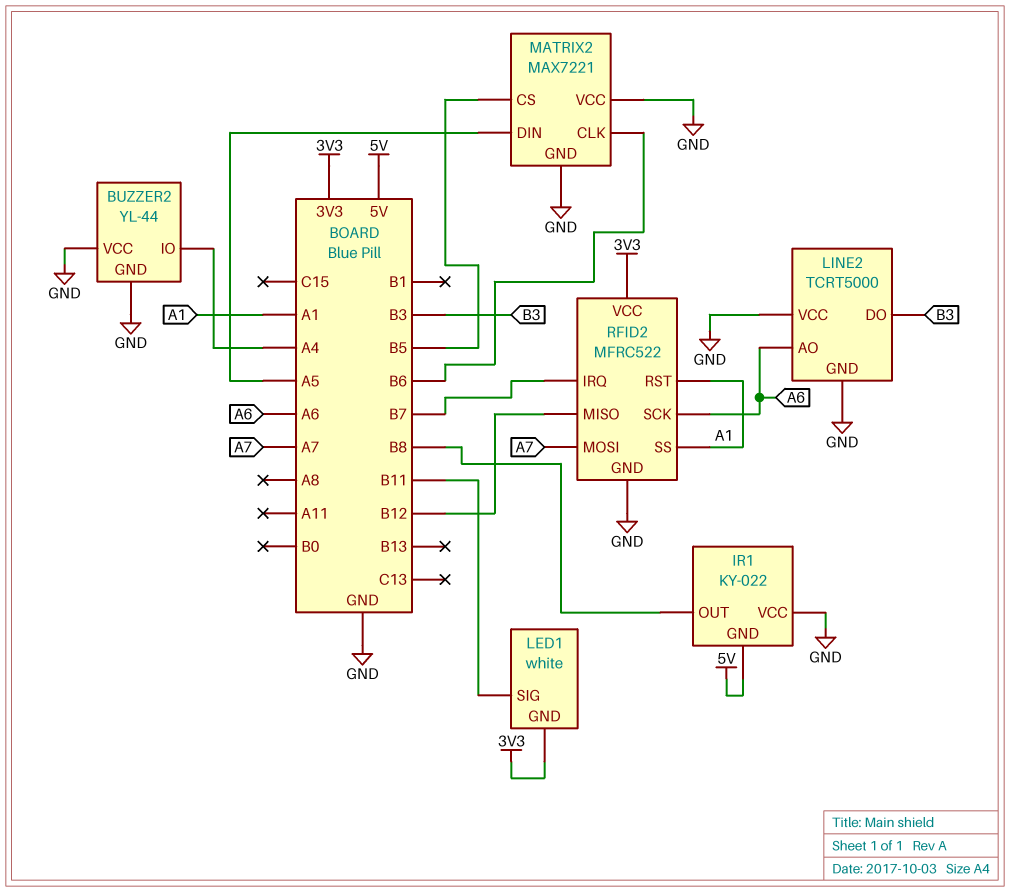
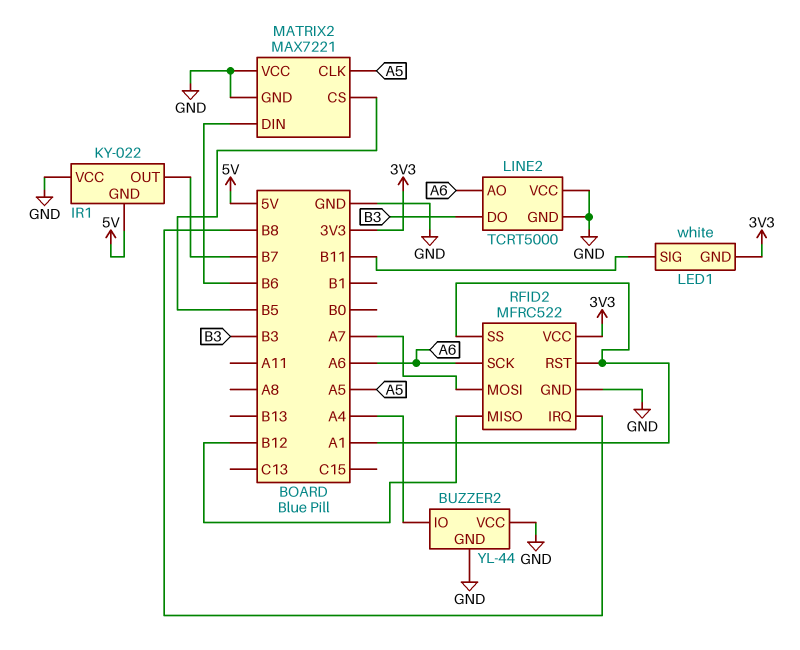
IR1 pin OUT: B8 -> B7
MATRIX2 pin CLK: B6 -> A5
MATRIX2 pin DIN: A5 -> B6
RFID2 pin IRQ: B7 -> B8

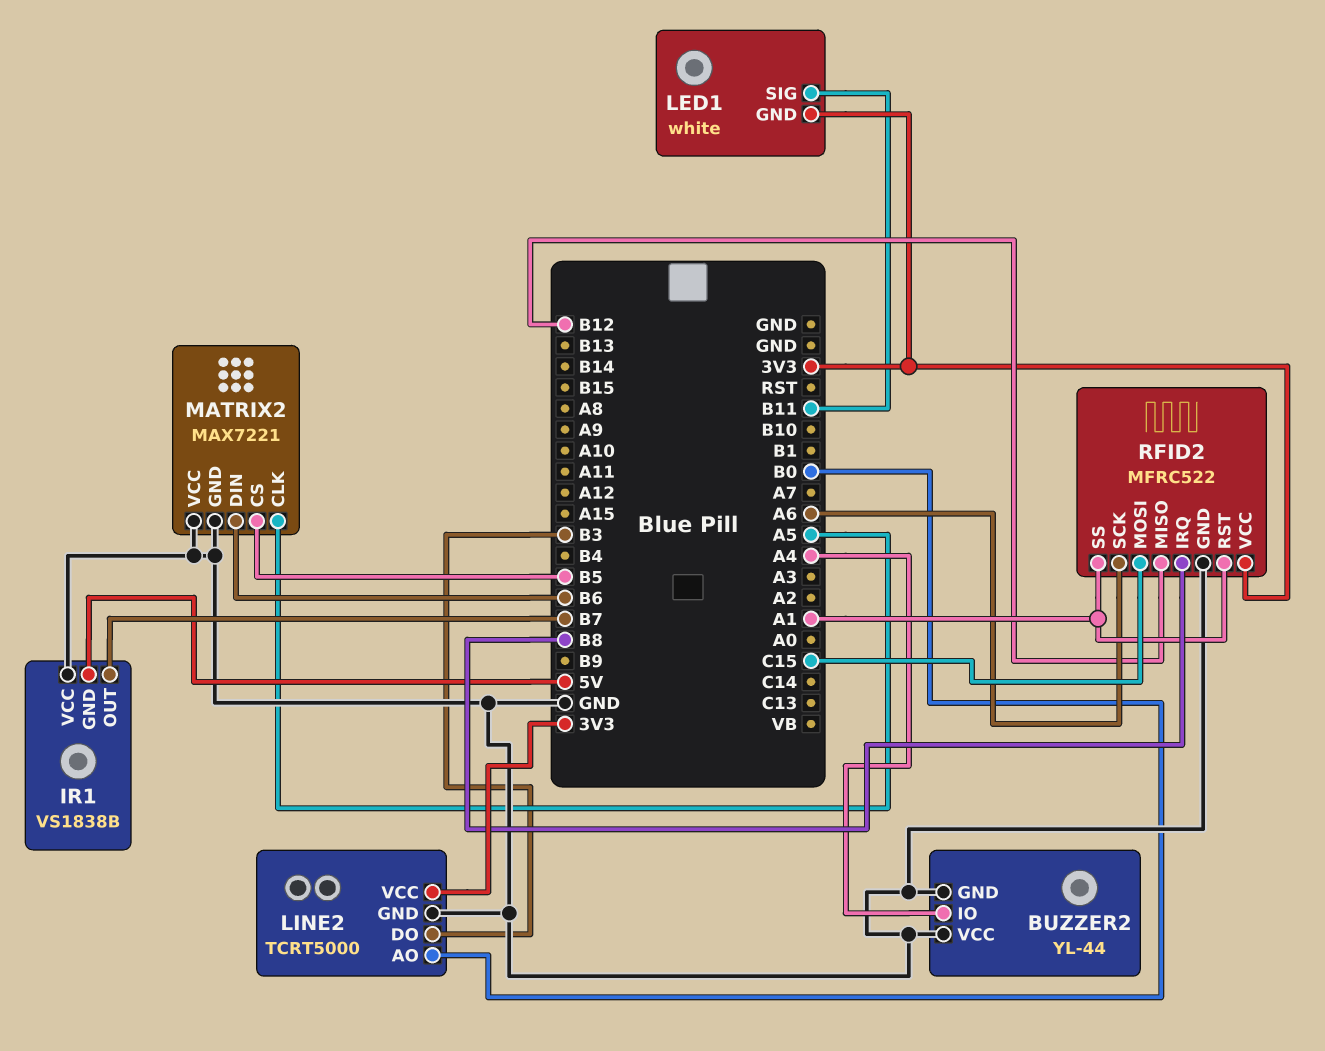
IR1: KY-022 -> VS1838B
LINE2 pin AO: A6 -> B0
LINE2 pin VCC: GND -> 3V3
RFID2 pin MOSI: A7 -> C15

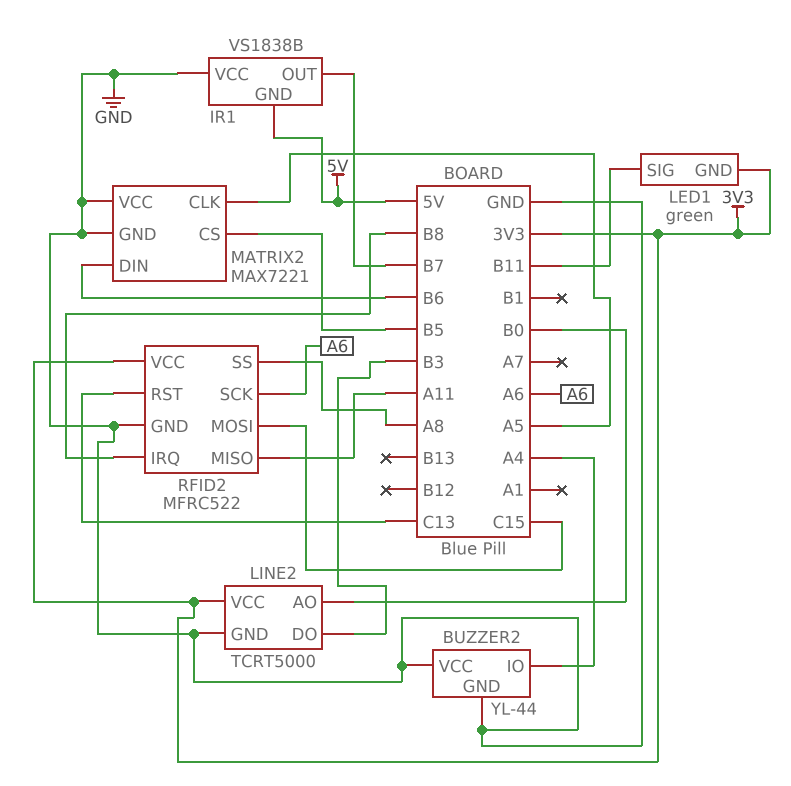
LED1: white -> green
RFID2 pin MISO: B12 -> A11
RFID2 pin RST: A1 -> C13
RFID2 pin SS: A1 -> A8

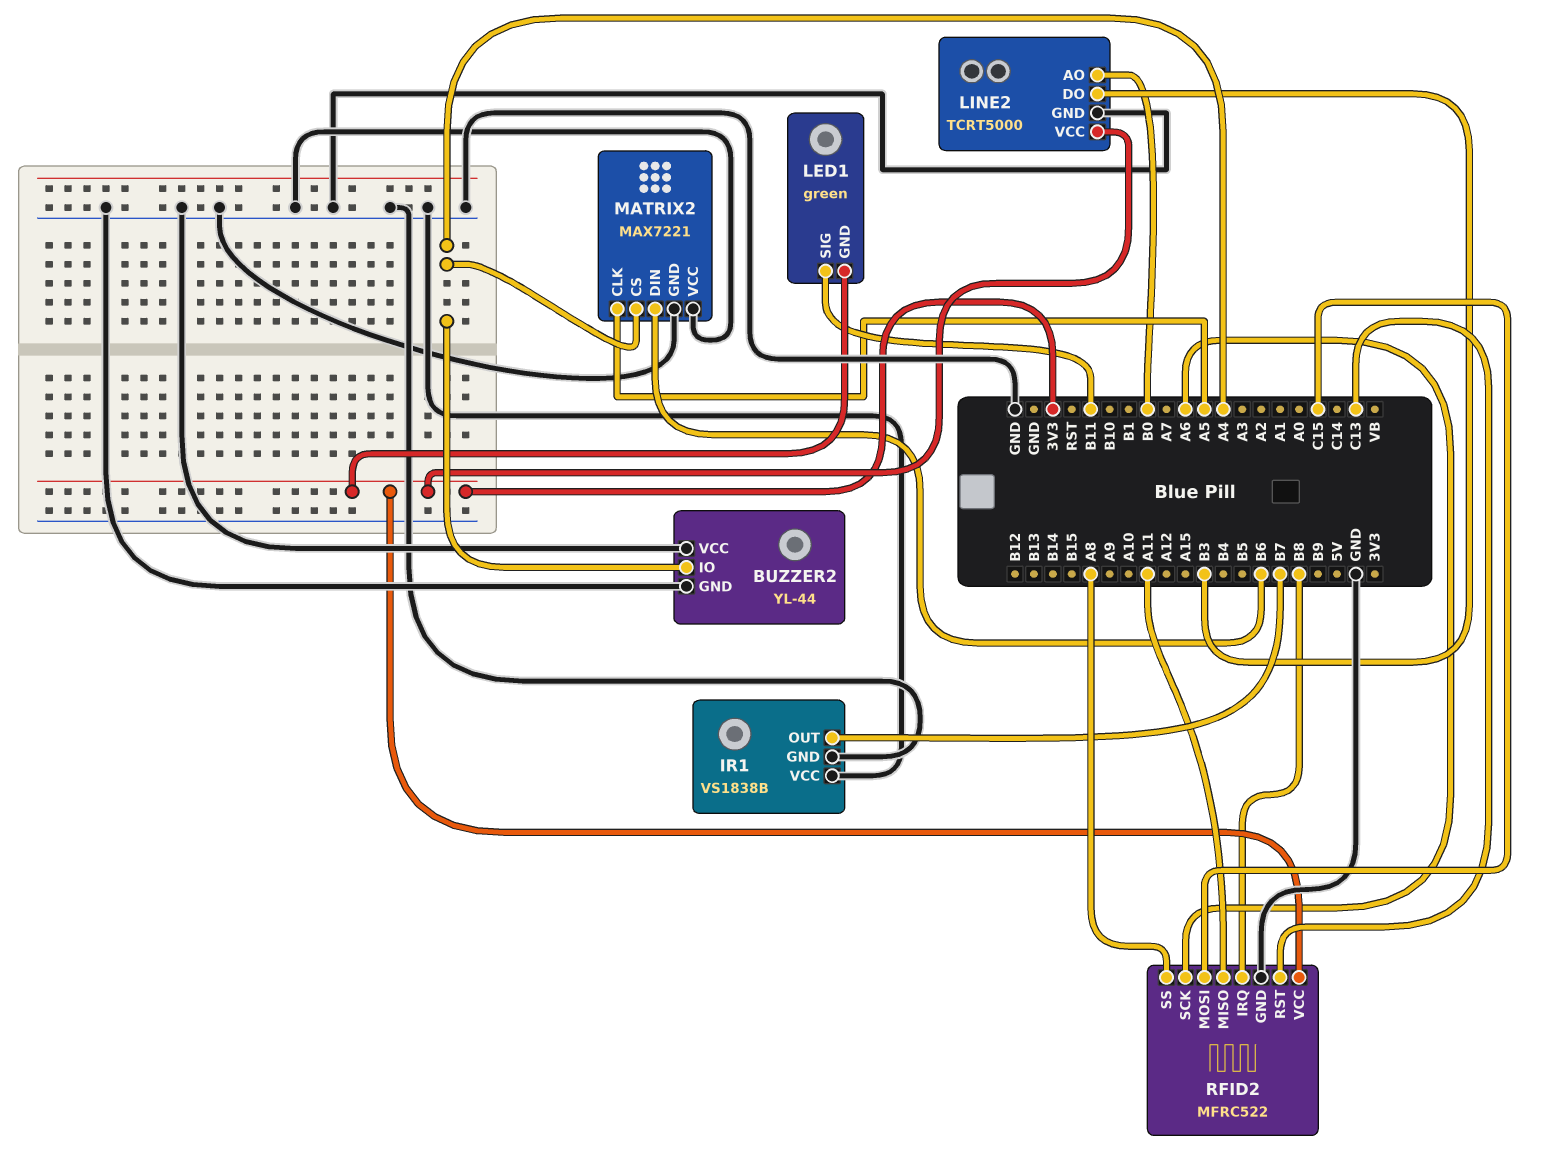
IR1 pin GND: 5V -> GND
MATRIX2 pin CS: B5 -> A4

